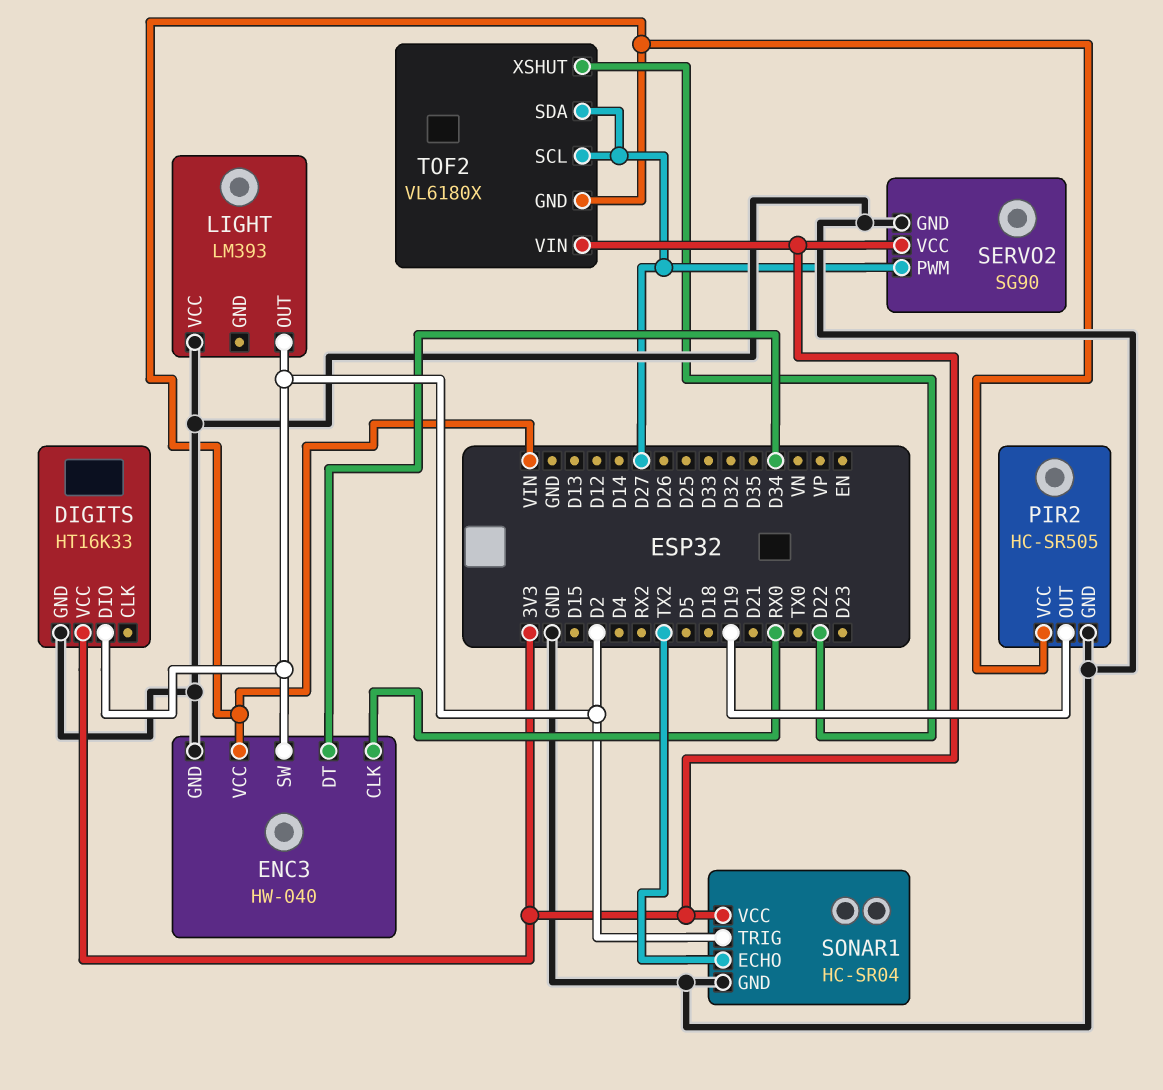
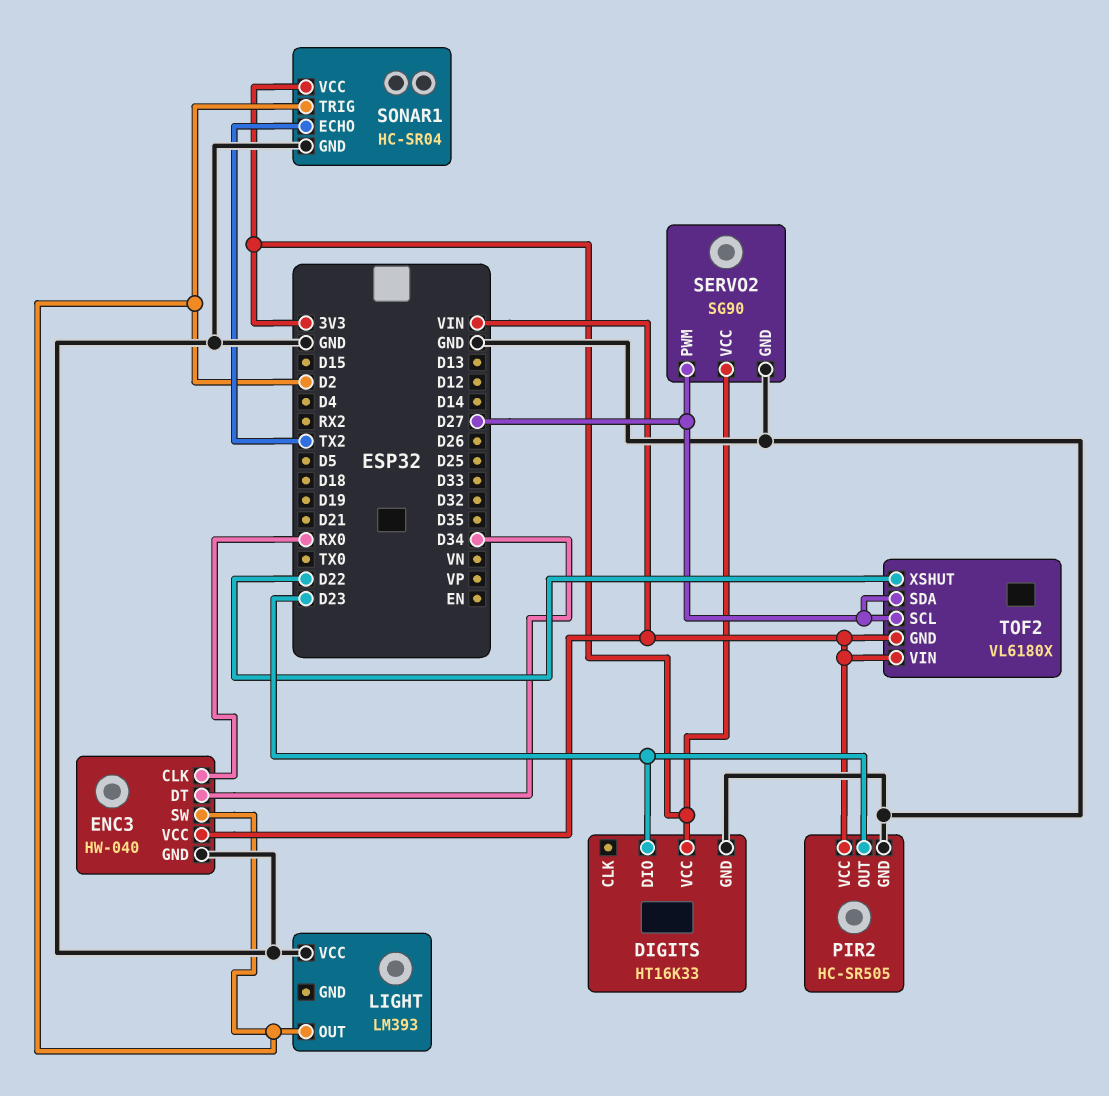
DIGITS pin DIO: D2 -> D23
PIR2 pin OUT: D19 -> D23
TOF2 pin VIN: 3V3 -> VIN

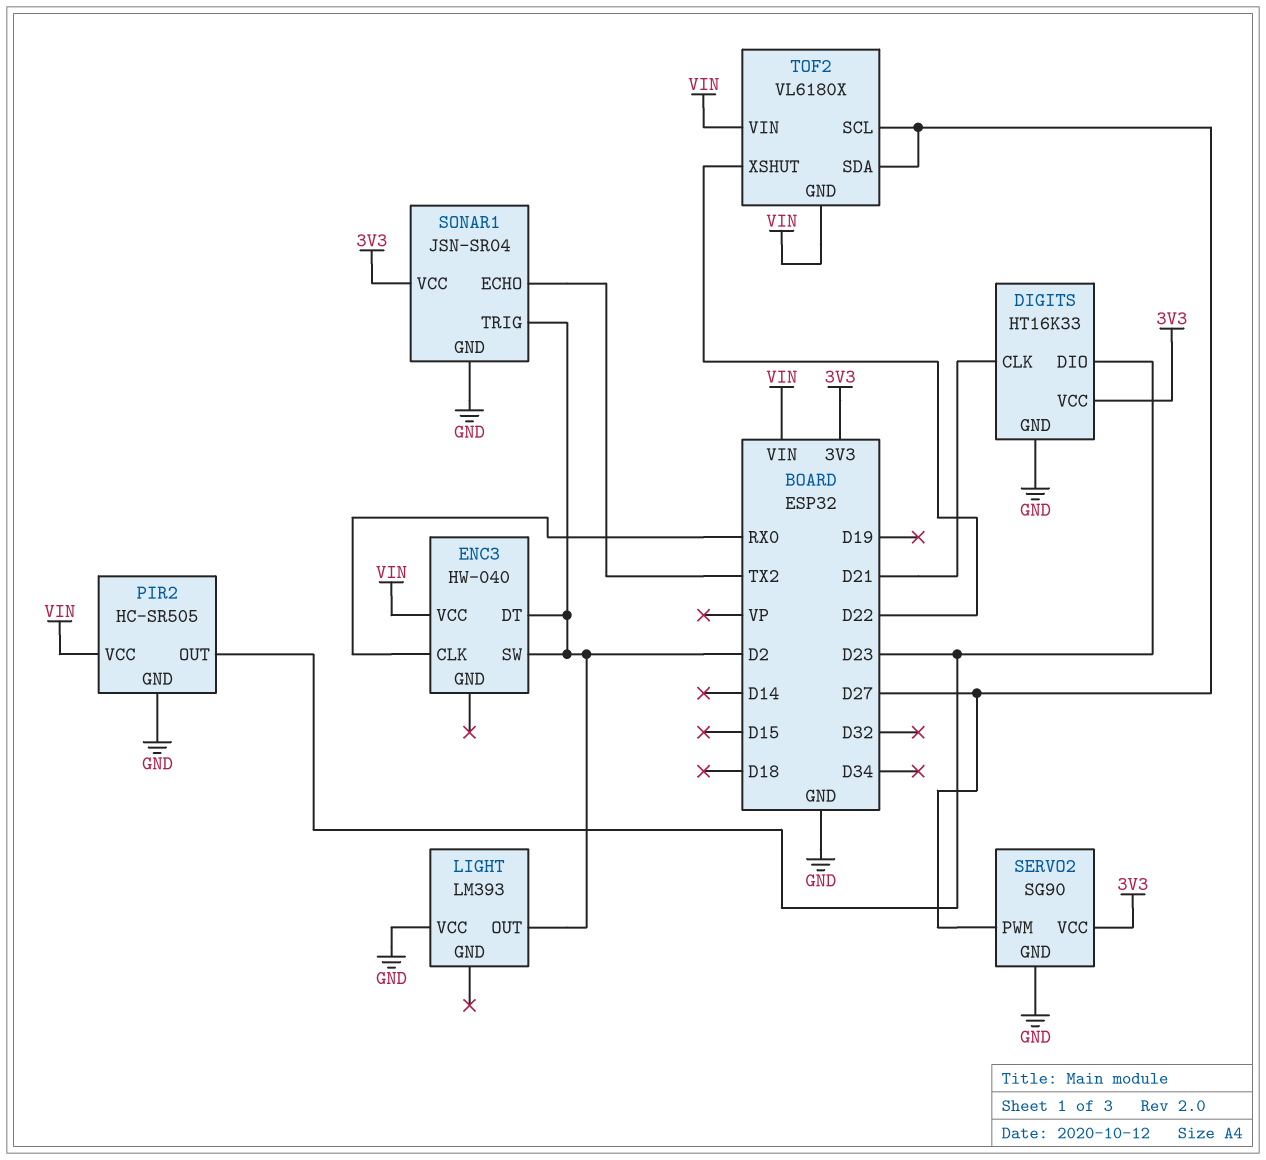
DIGITS pin CLK: none -> D21
ENC3 pin DT: D34 -> D2
ENC3 pin GND: GND -> none
SONAR1: HC-SR04 -> JSN-SR04

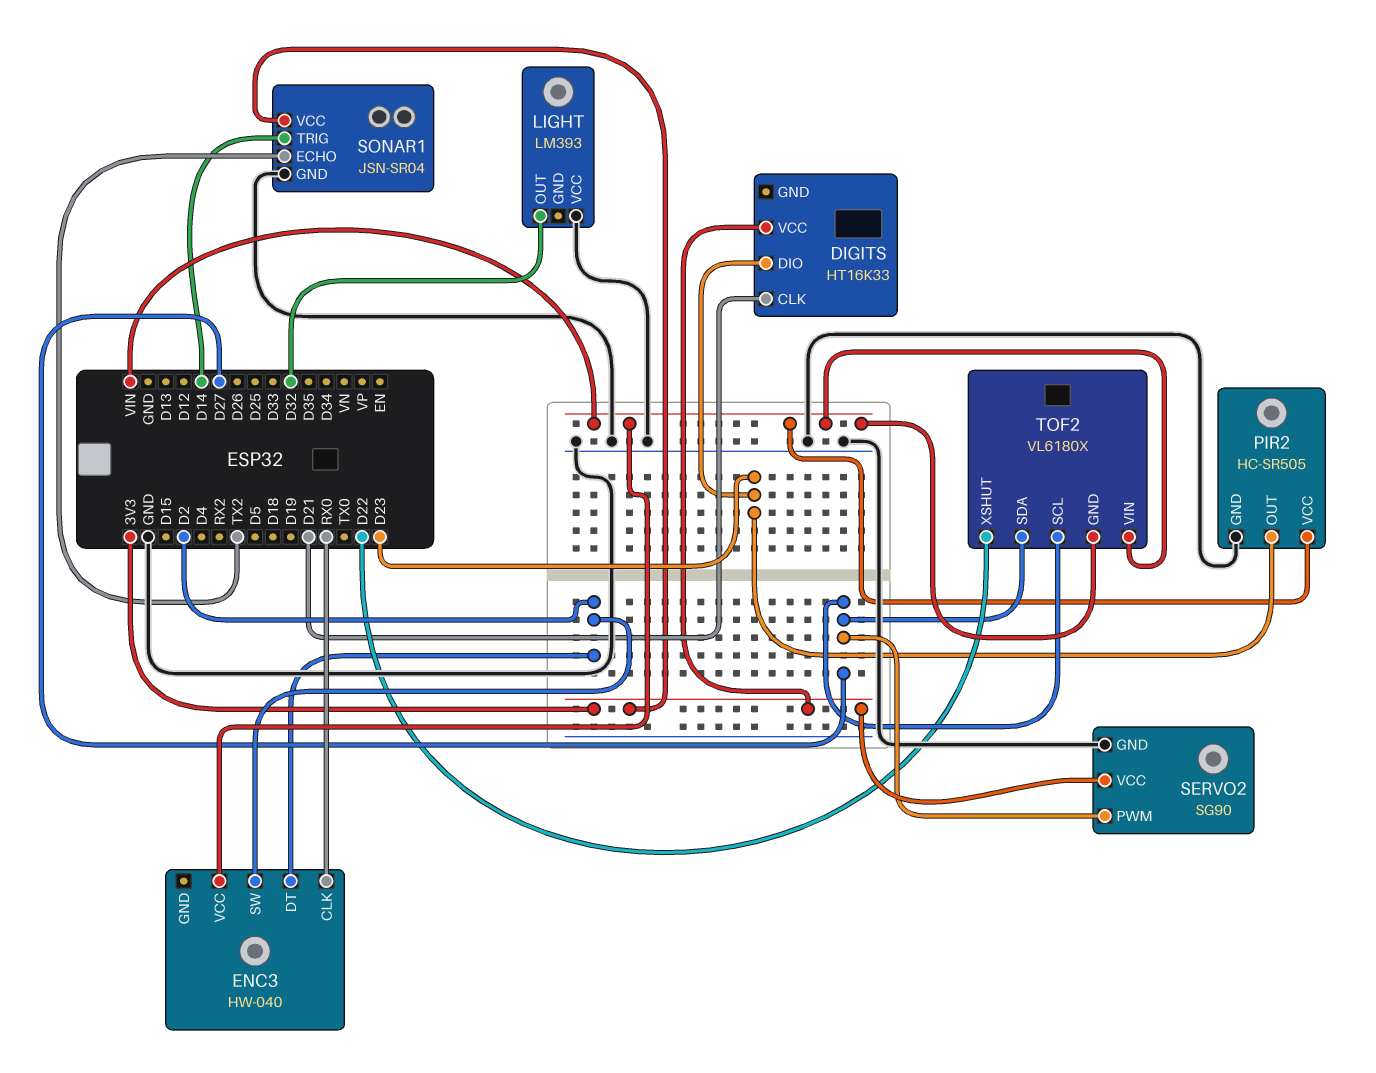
DIGITS pin GND: GND -> none
LIGHT pin OUT: D2 -> D32
SONAR1 pin TRIG: D2 -> D14

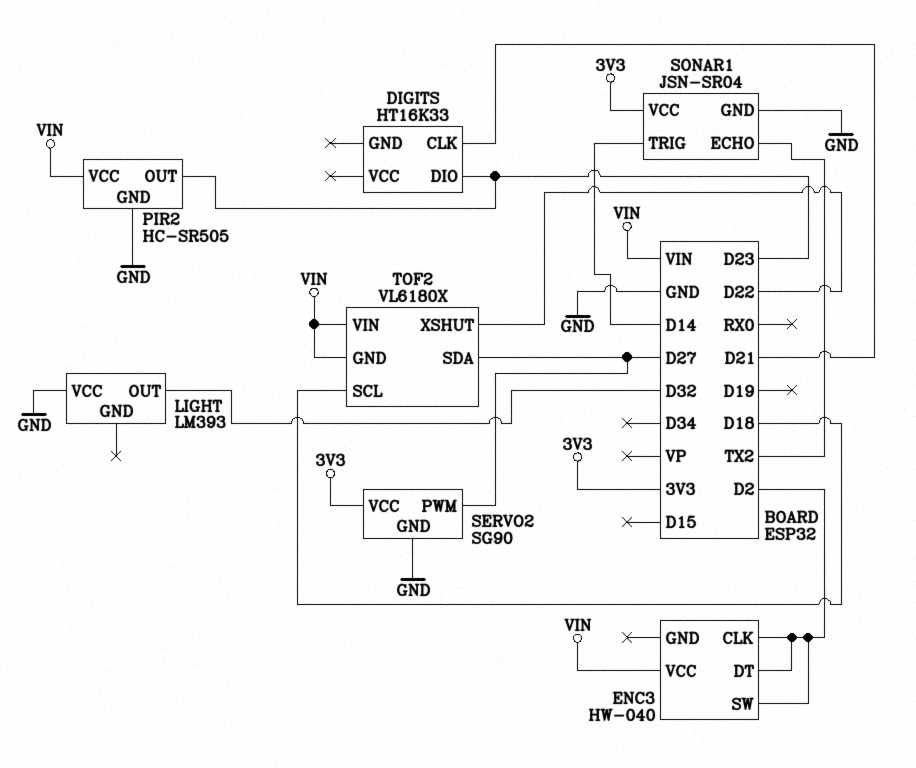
DIGITS pin VCC: 3V3 -> none
ENC3 pin CLK: RX0 -> D2
TOF2 pin SCL: D27 -> D18

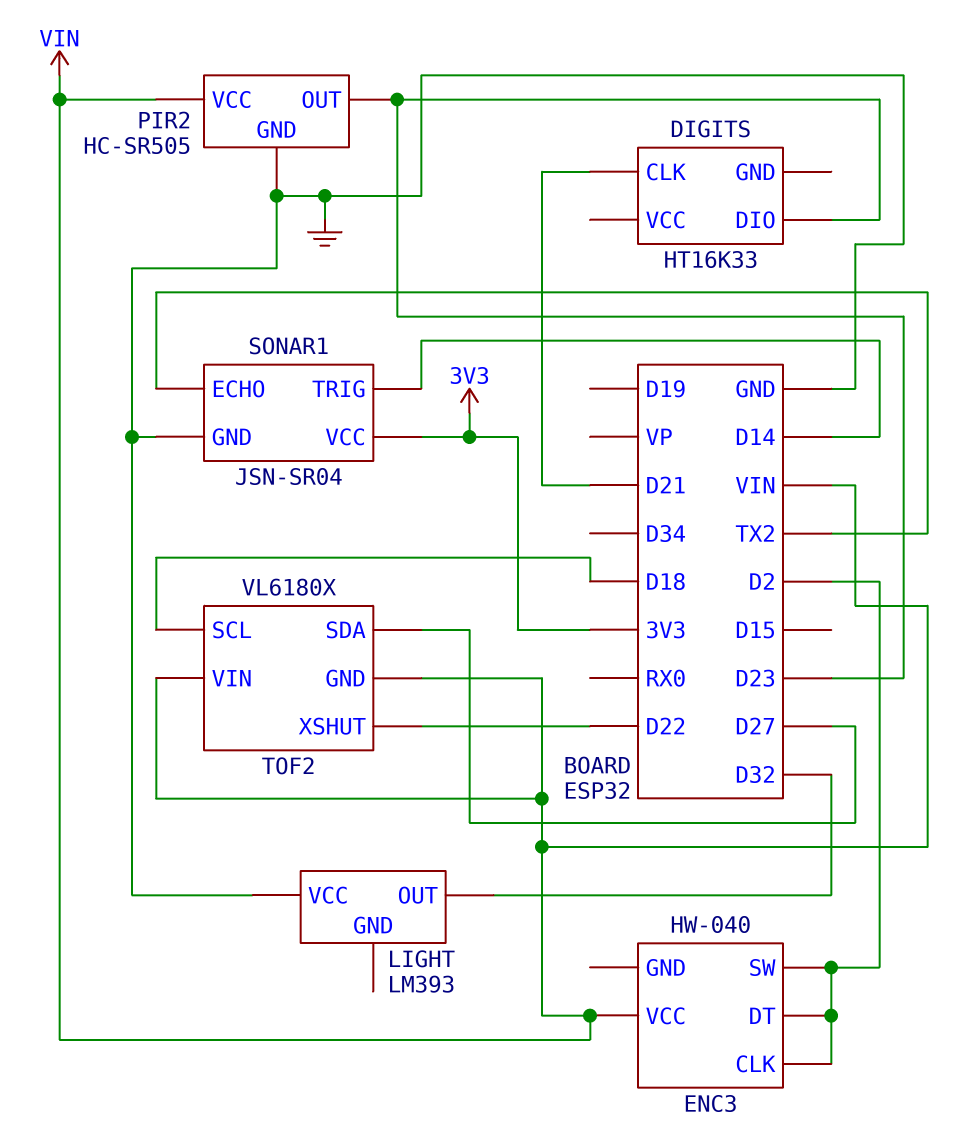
SERVO2: SG90 -> none
SERVO2 pin GND: GND -> none
SERVO2 pin PWM: D27 -> none
SERVO2 pin VCC: 3V3 -> none

